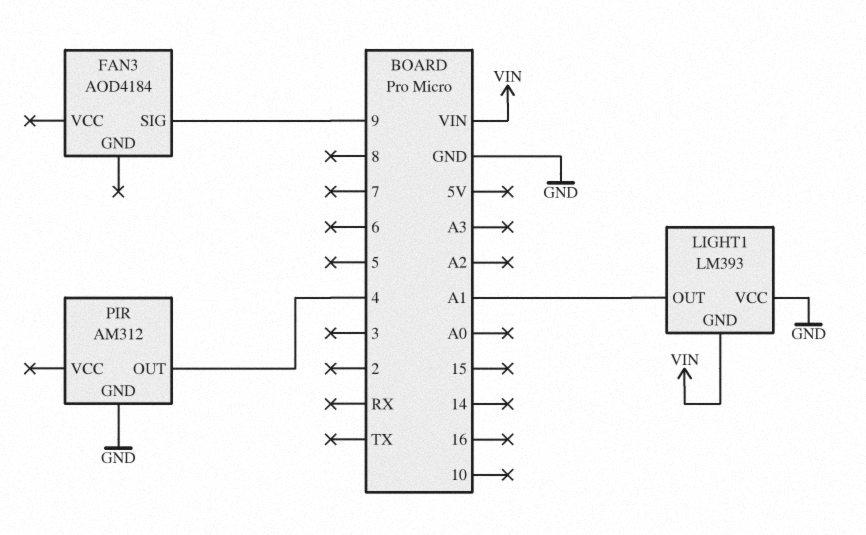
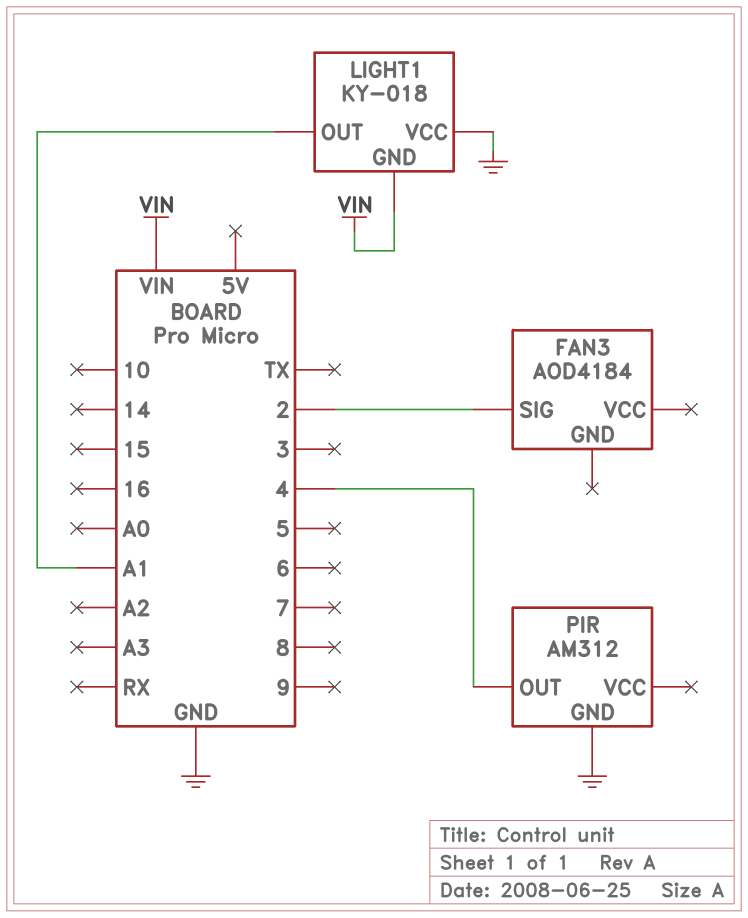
FAN3 pin SIG: 9 -> 2
LIGHT1: LM393 -> KY-018

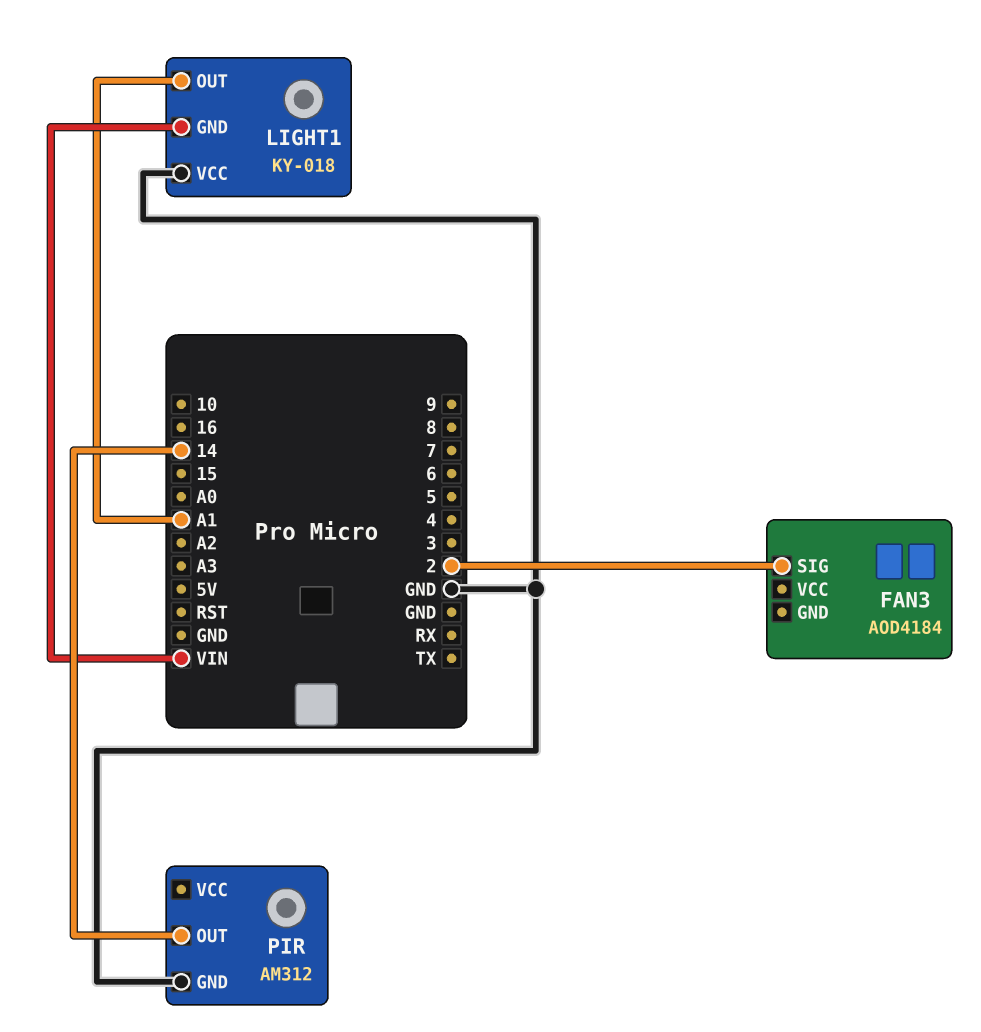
PIR pin OUT: 4 -> 14

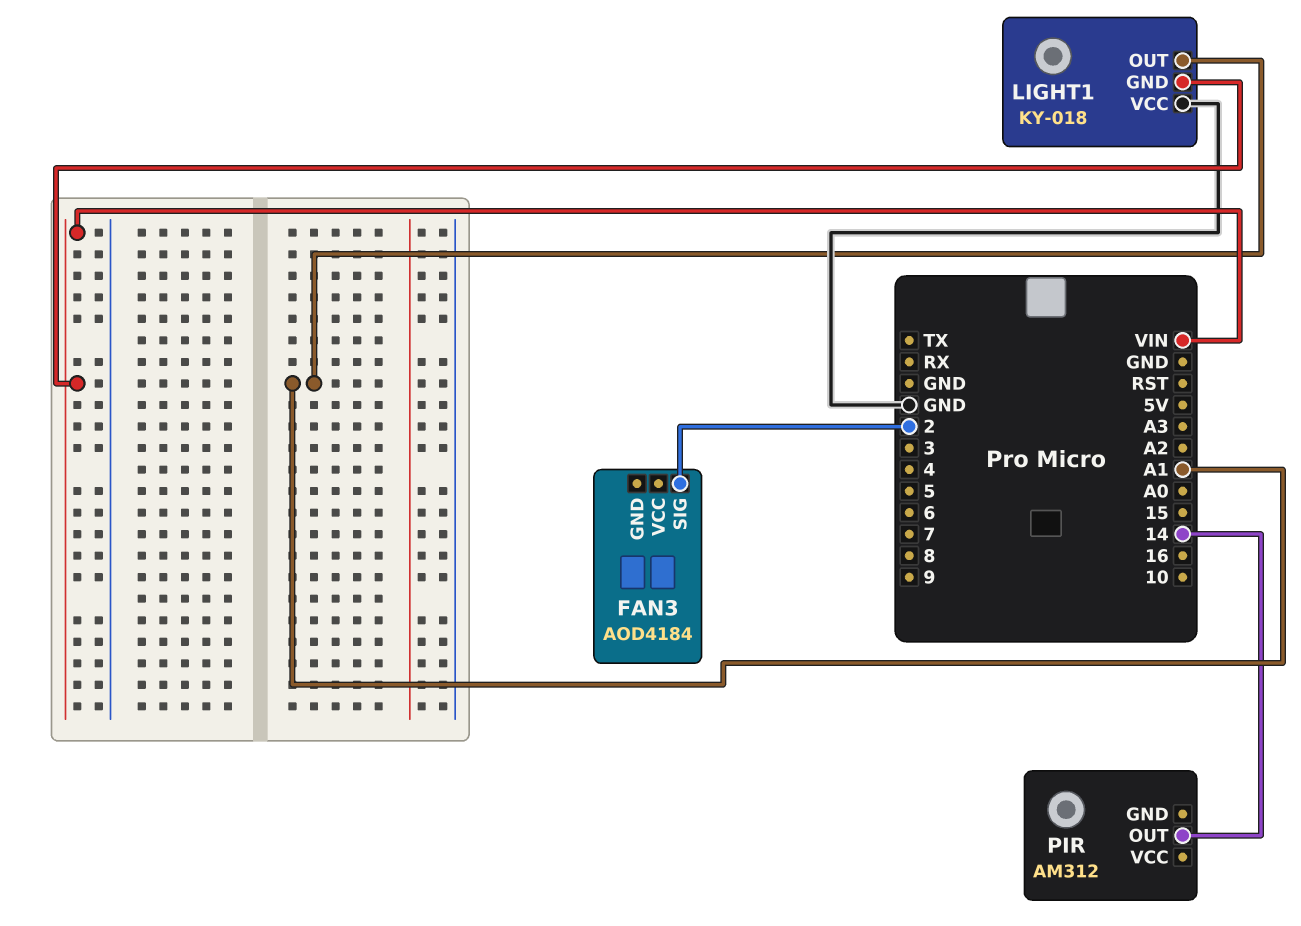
PIR pin GND: GND -> none

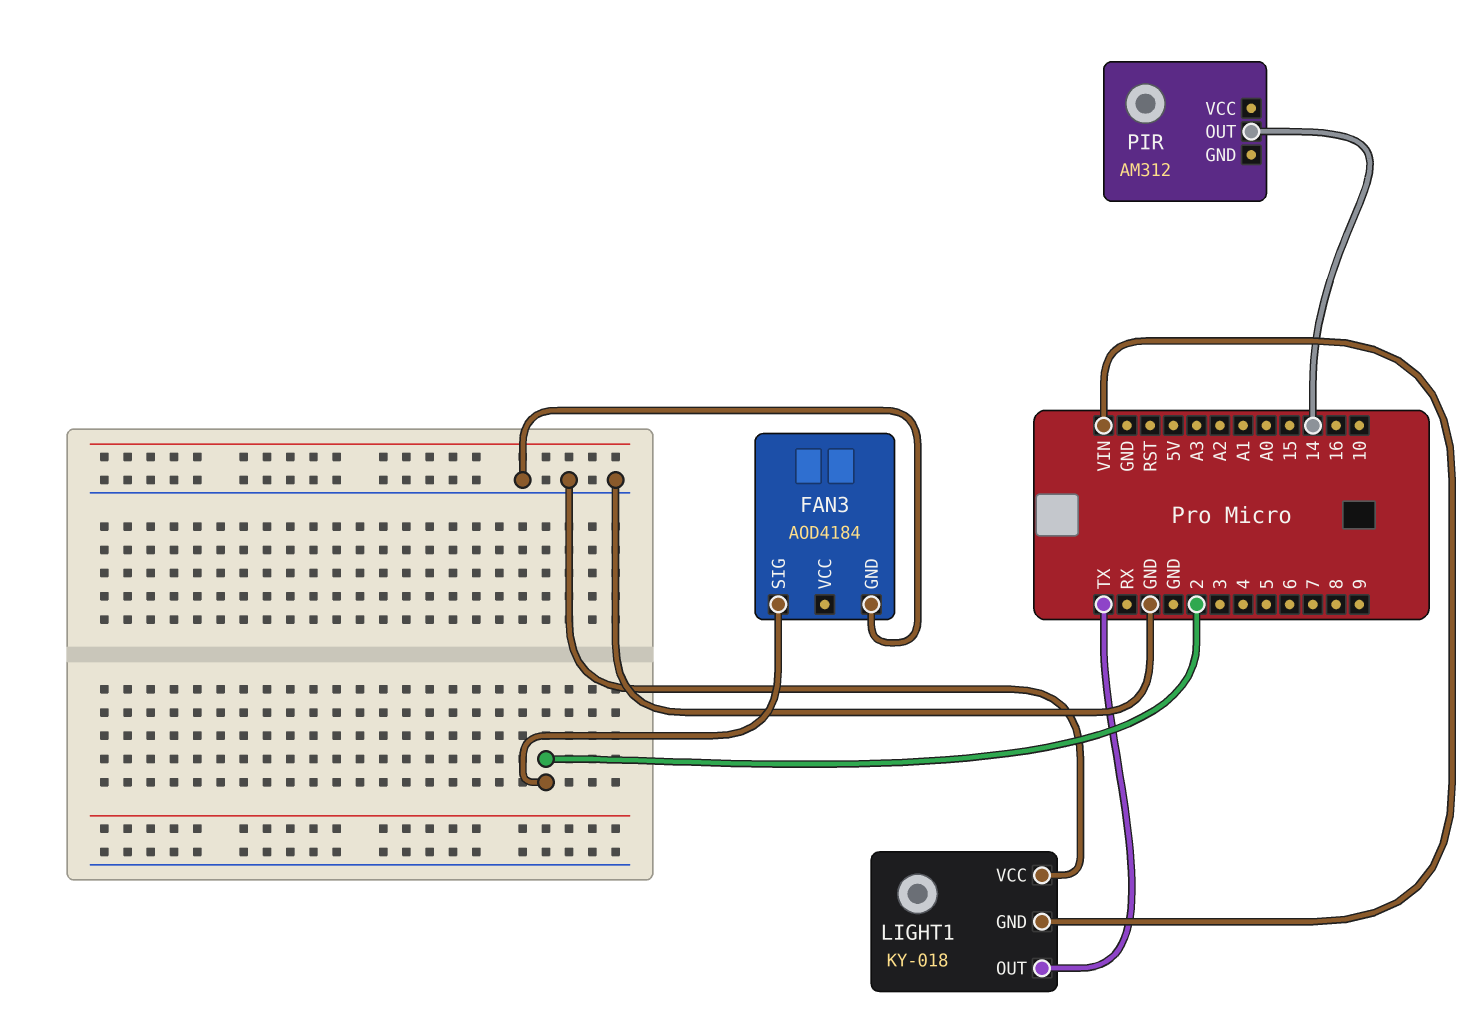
FAN3 pin GND: none -> GND
LIGHT1 pin OUT: A1 -> TX

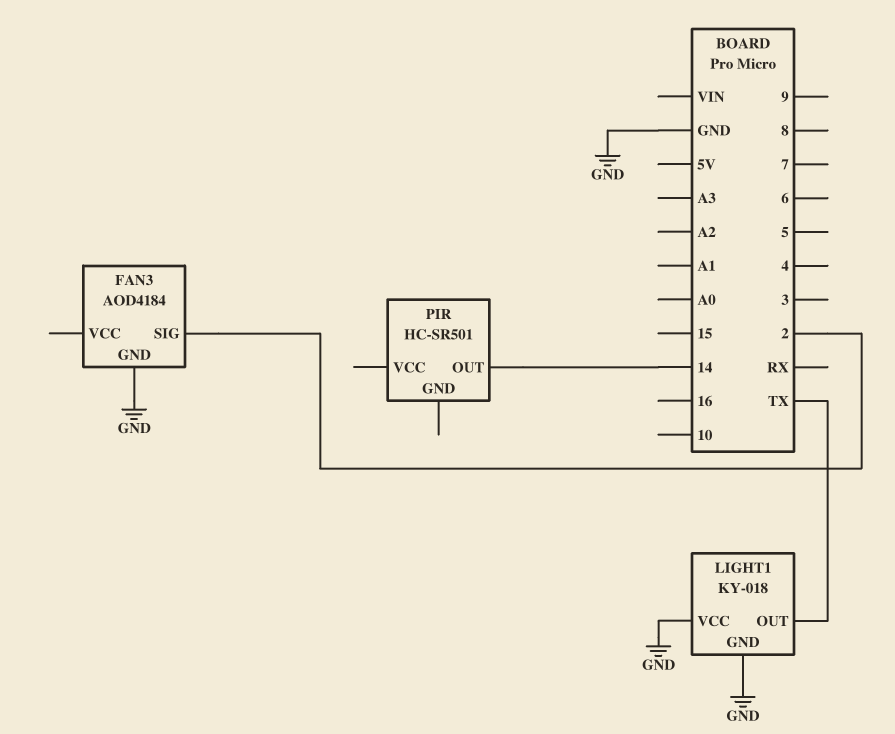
LIGHT1 pin GND: VIN -> GND
PIR: AM312 -> HC-SR501

